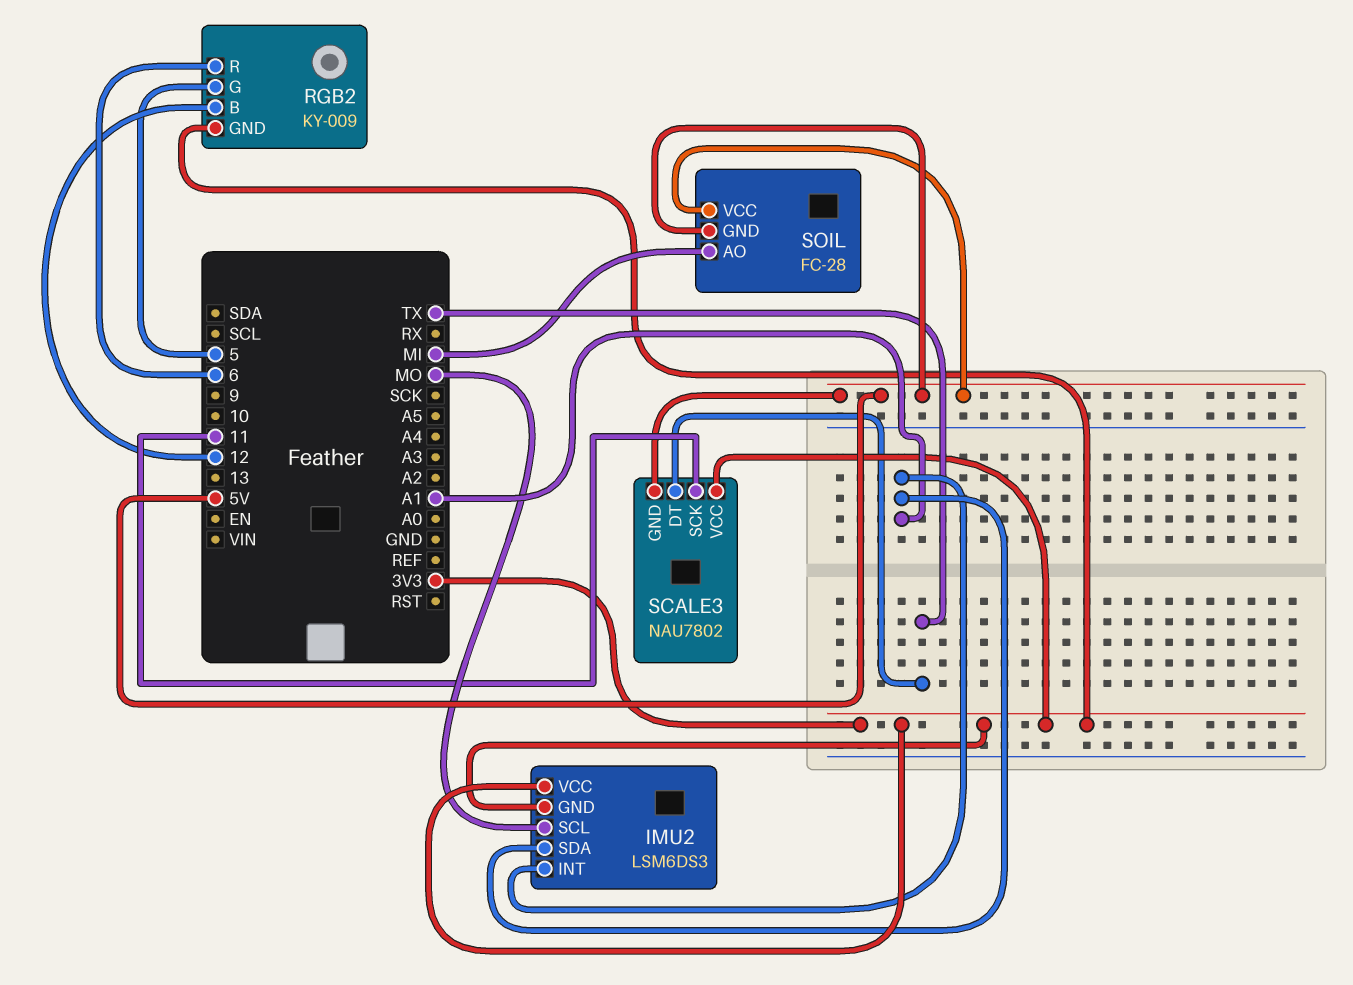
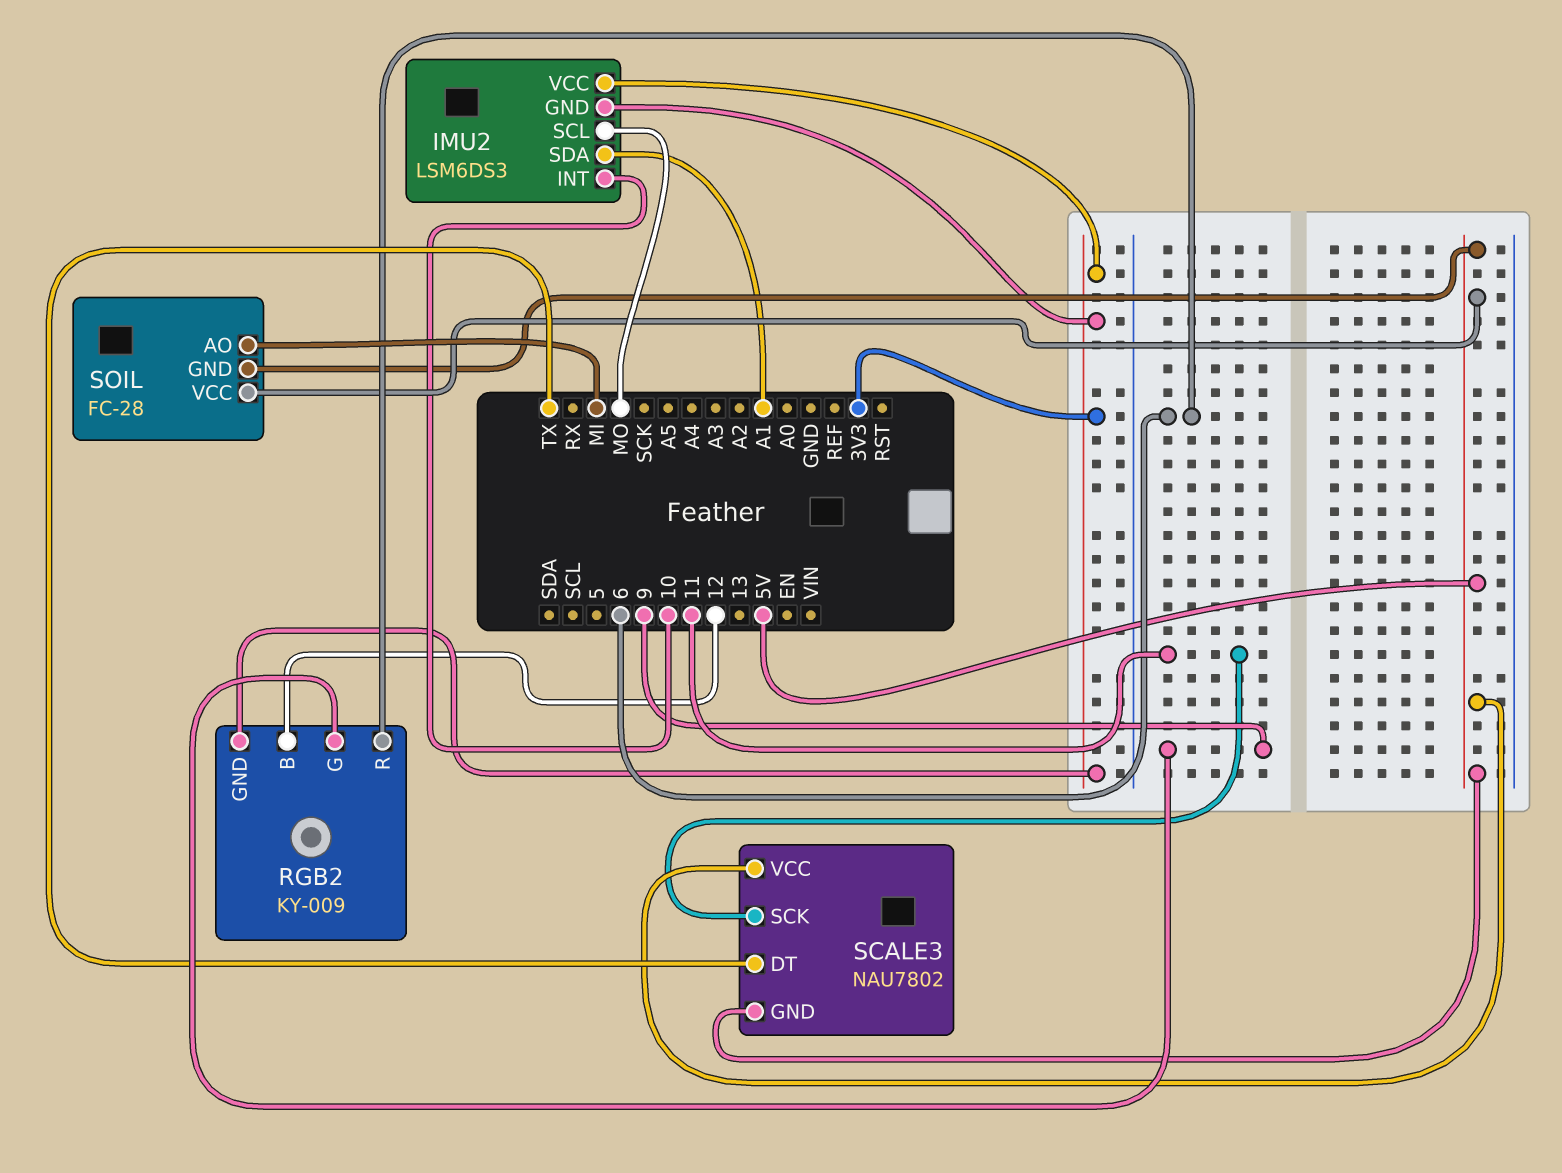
IMU2 pin INT: A1 -> 10
RGB2 pin G: 5 -> 9
SCALE3 pin VCC: 3V3 -> 5V

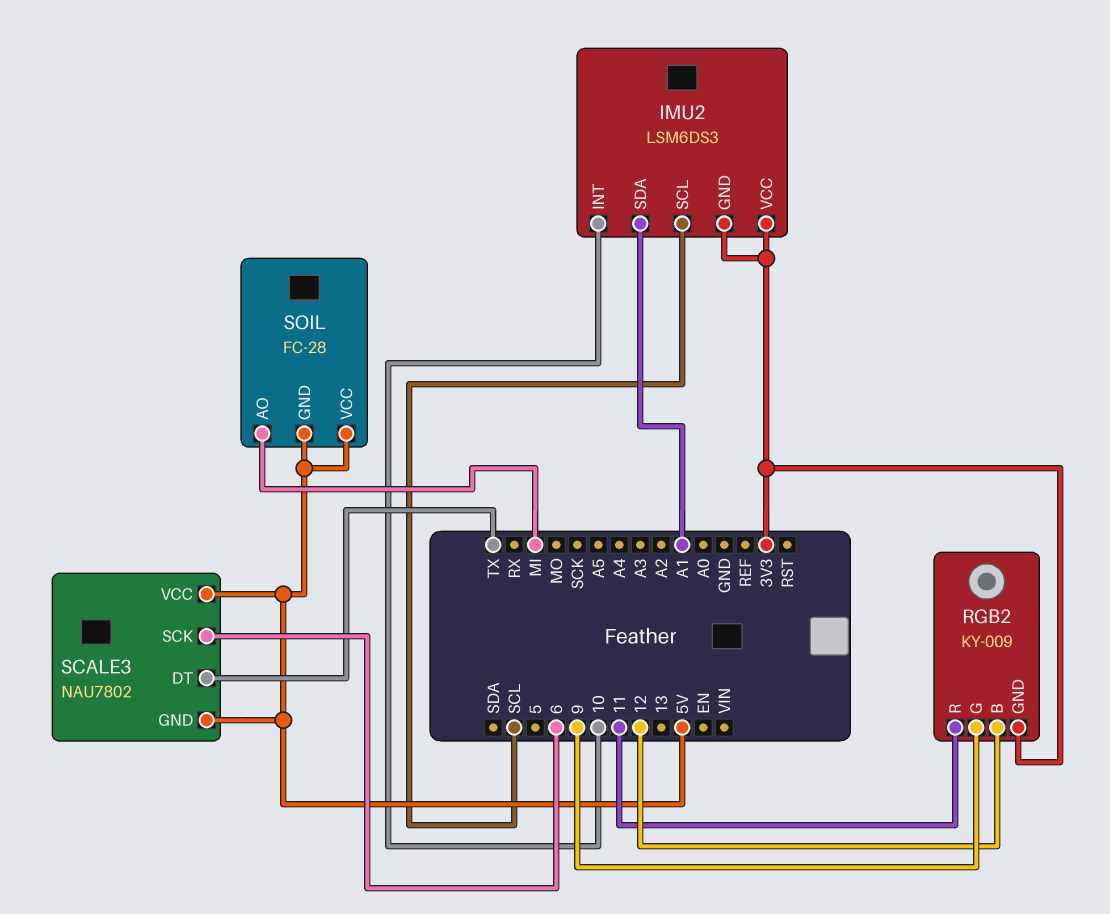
IMU2 pin SCL: MO -> SCL
RGB2 pin R: 6 -> 11
SCALE3 pin SCK: 11 -> 6

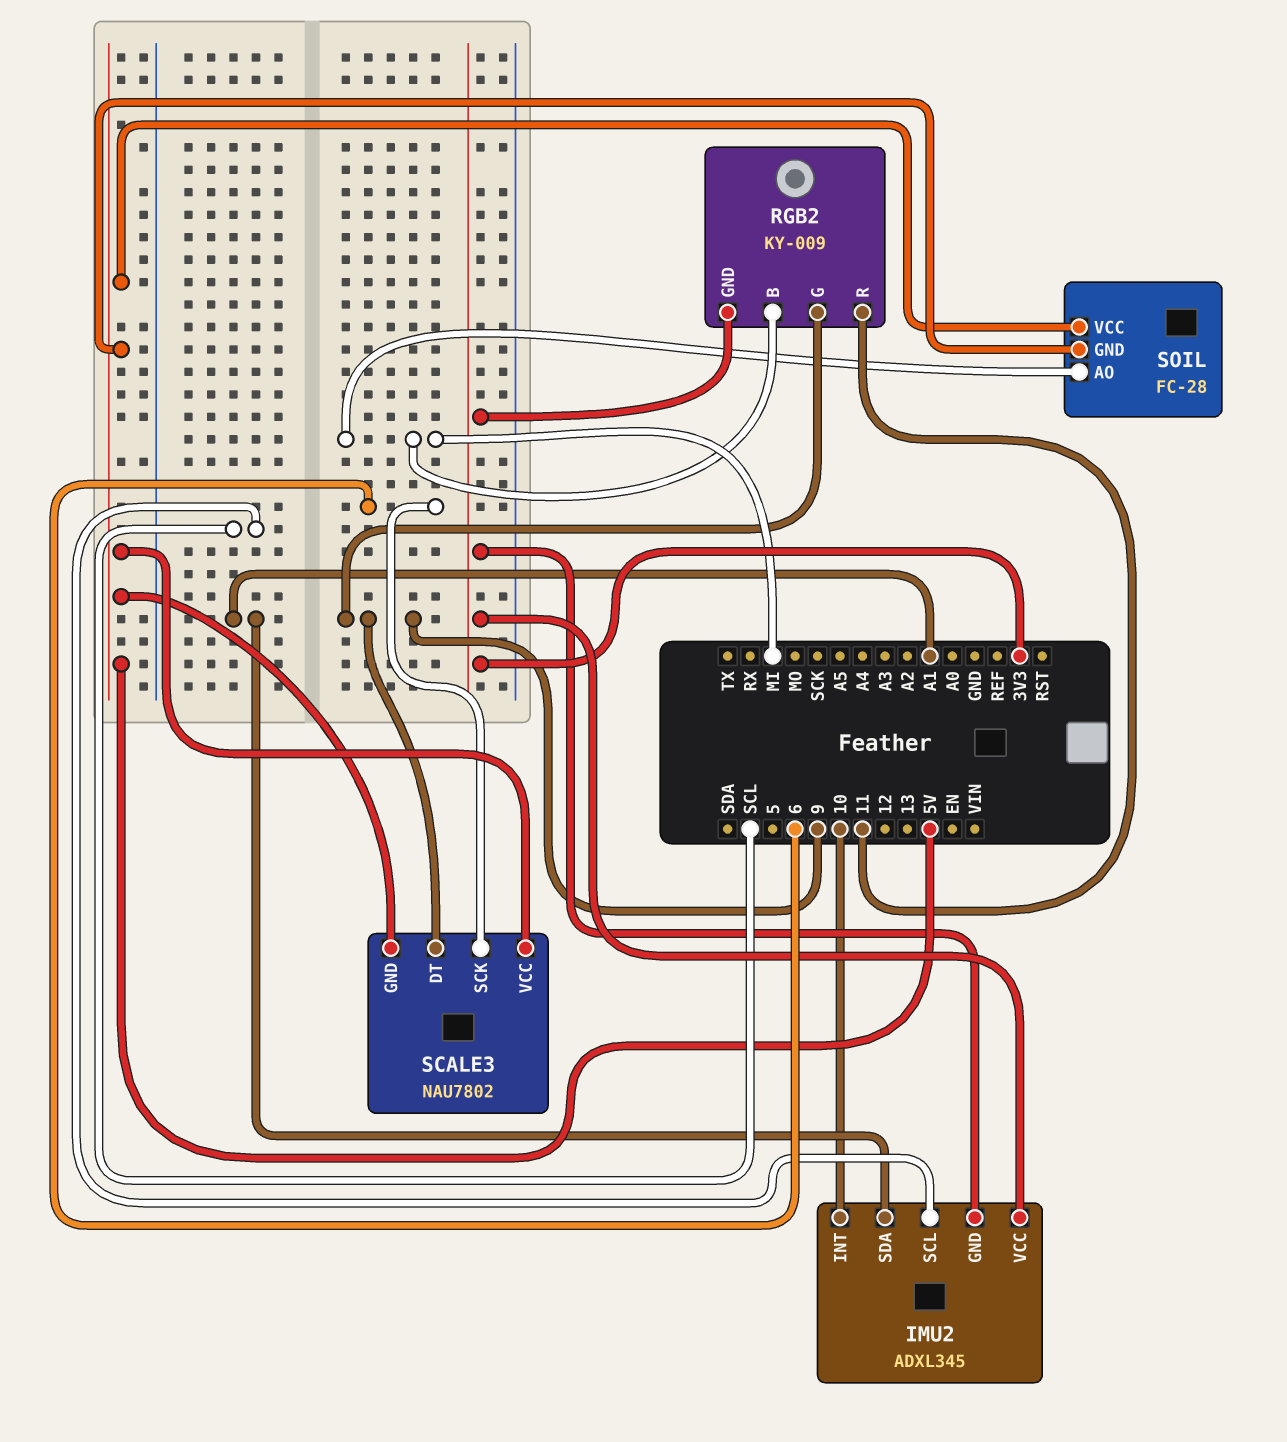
IMU2: LSM6DS3 -> ADXL345
RGB2 pin B: 12 -> MI
SCALE3 pin DT: TX -> 9

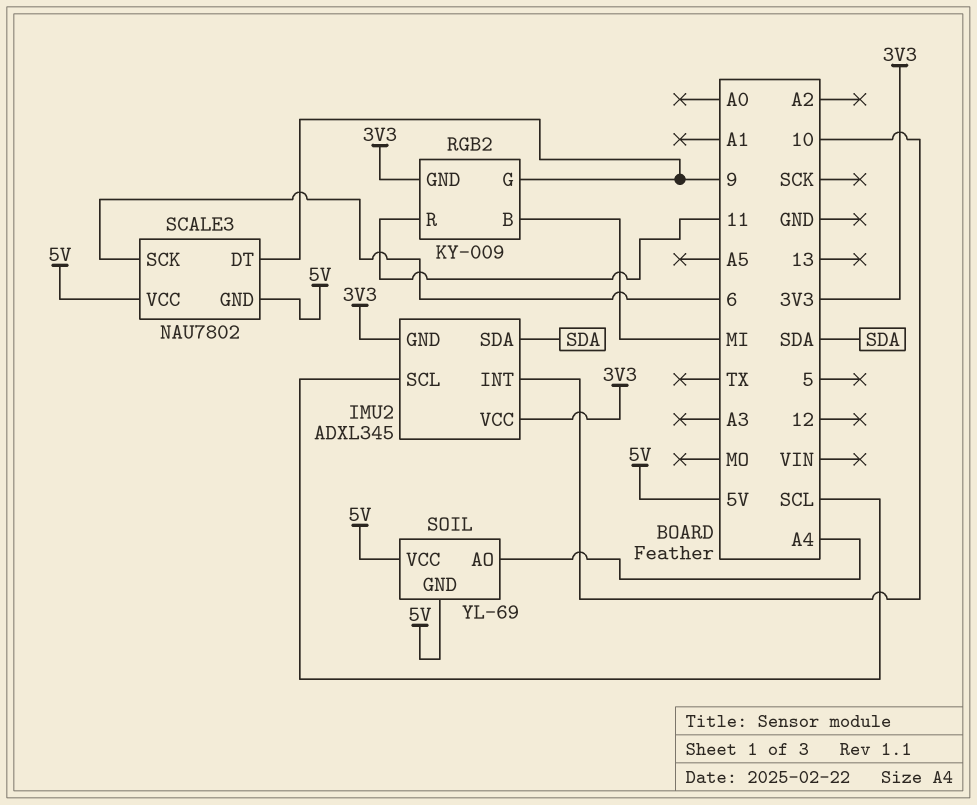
IMU2 pin SDA: A1 -> SDA
SOIL: FC-28 -> YL-69
SOIL pin AO: MI -> A4

